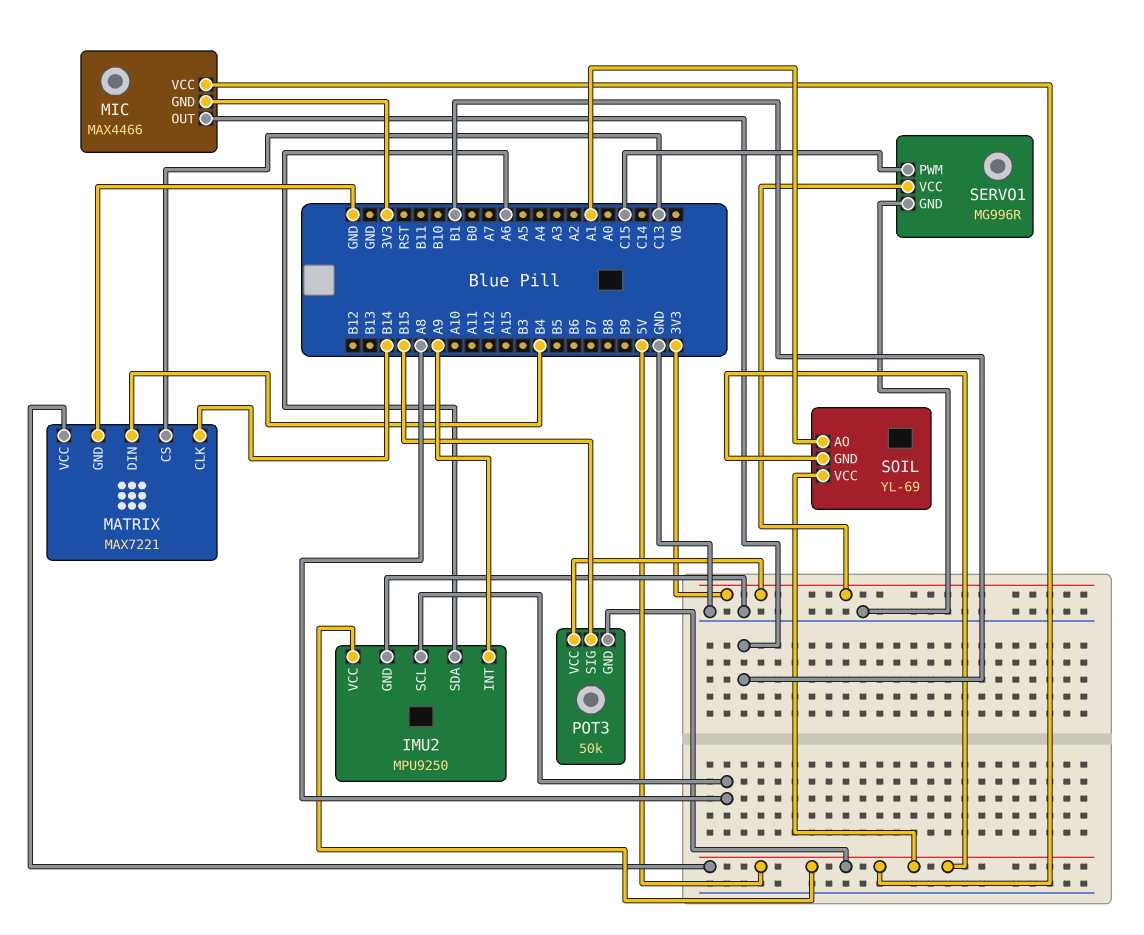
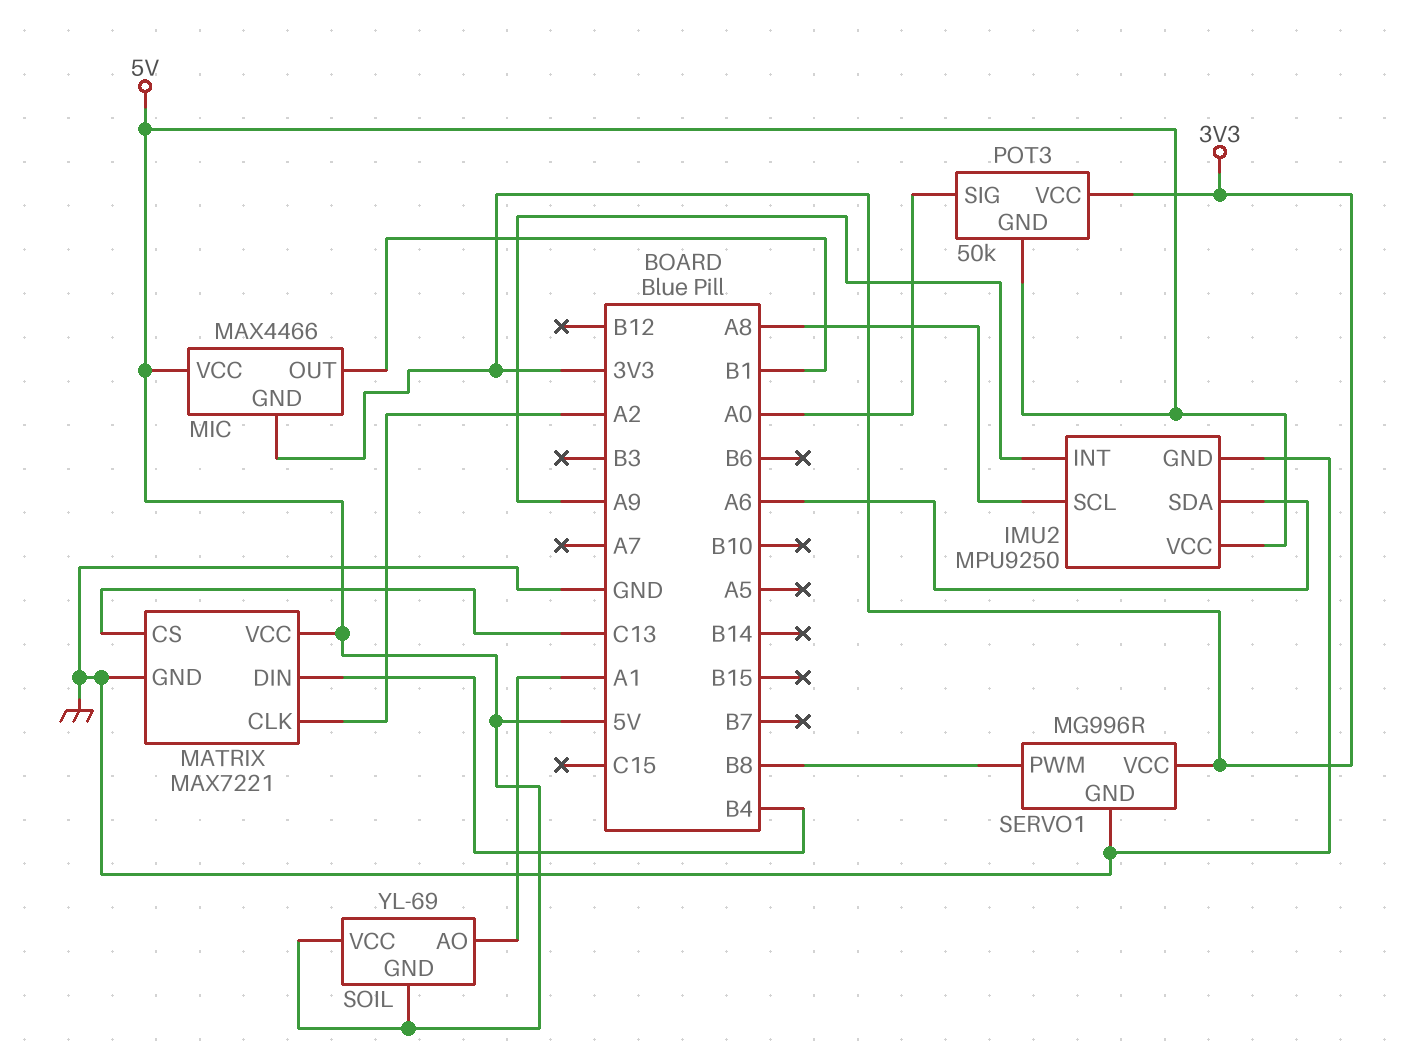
MATRIX pin CLK: B14 -> A2
POT3 pin SIG: B15 -> A0
SERVO1 pin PWM: C15 -> B8

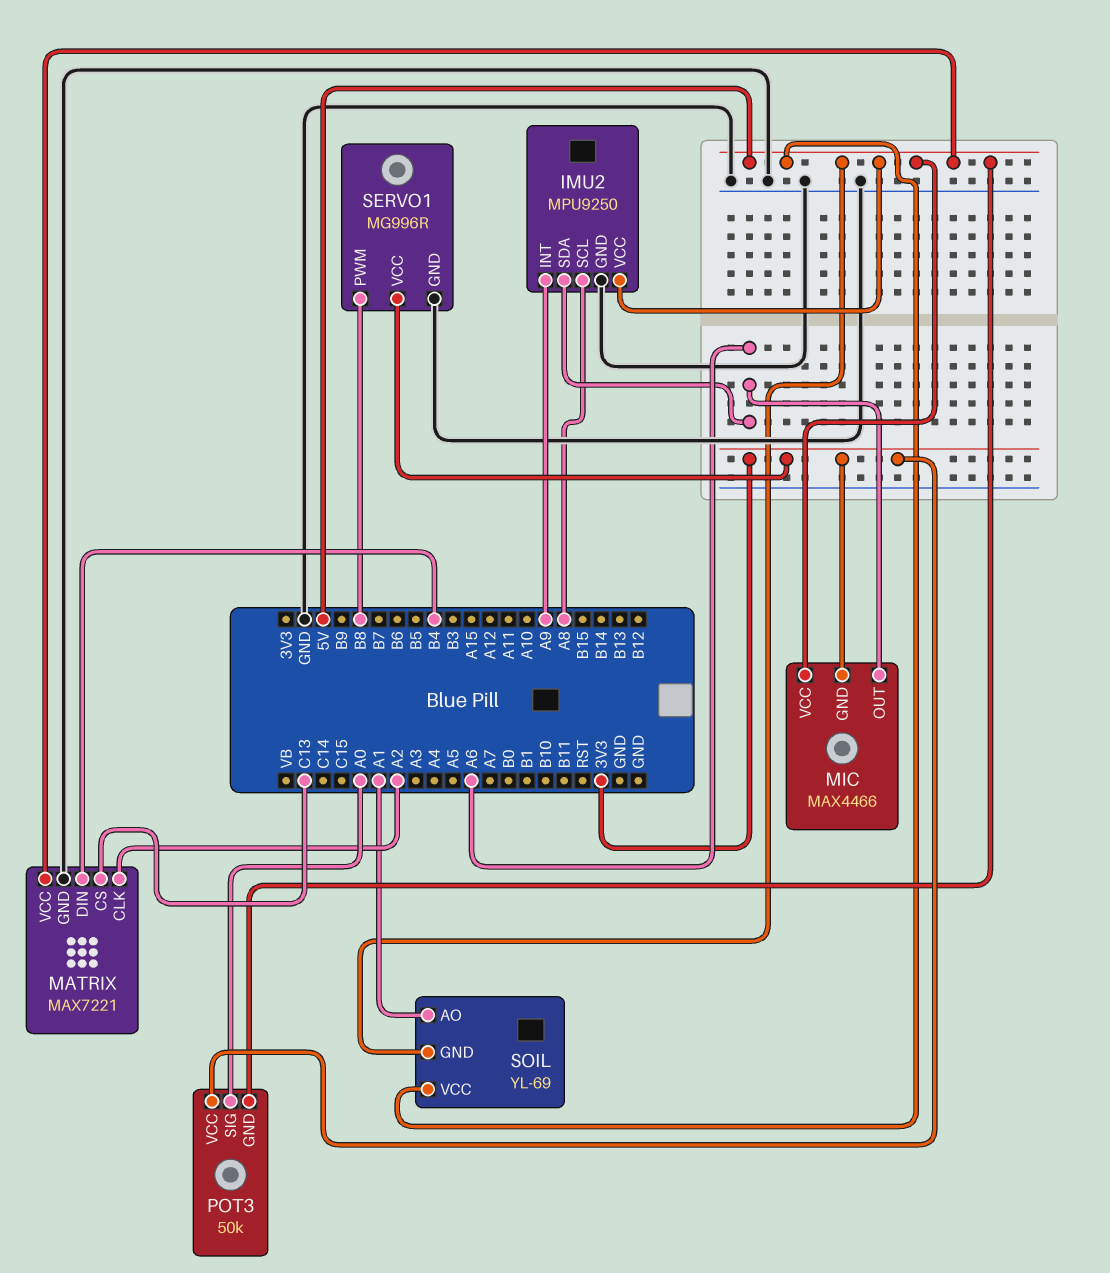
MIC pin OUT: B1 -> A6

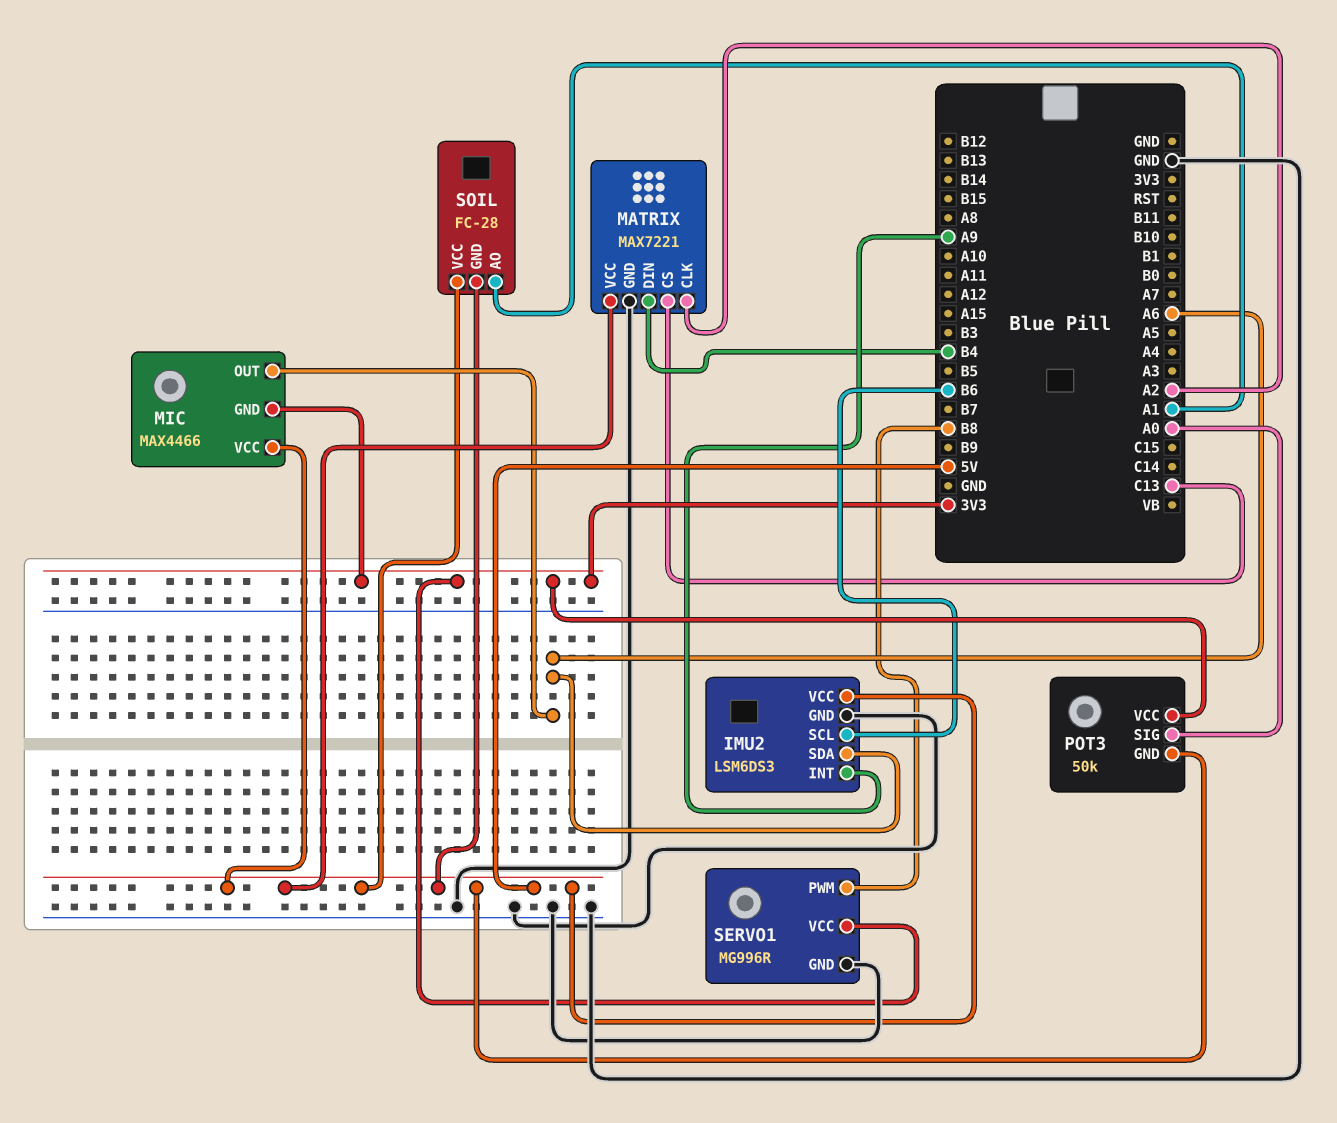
IMU2: MPU9250 -> LSM6DS3
IMU2 pin SCL: A8 -> B6
SOIL: YL-69 -> FC-28

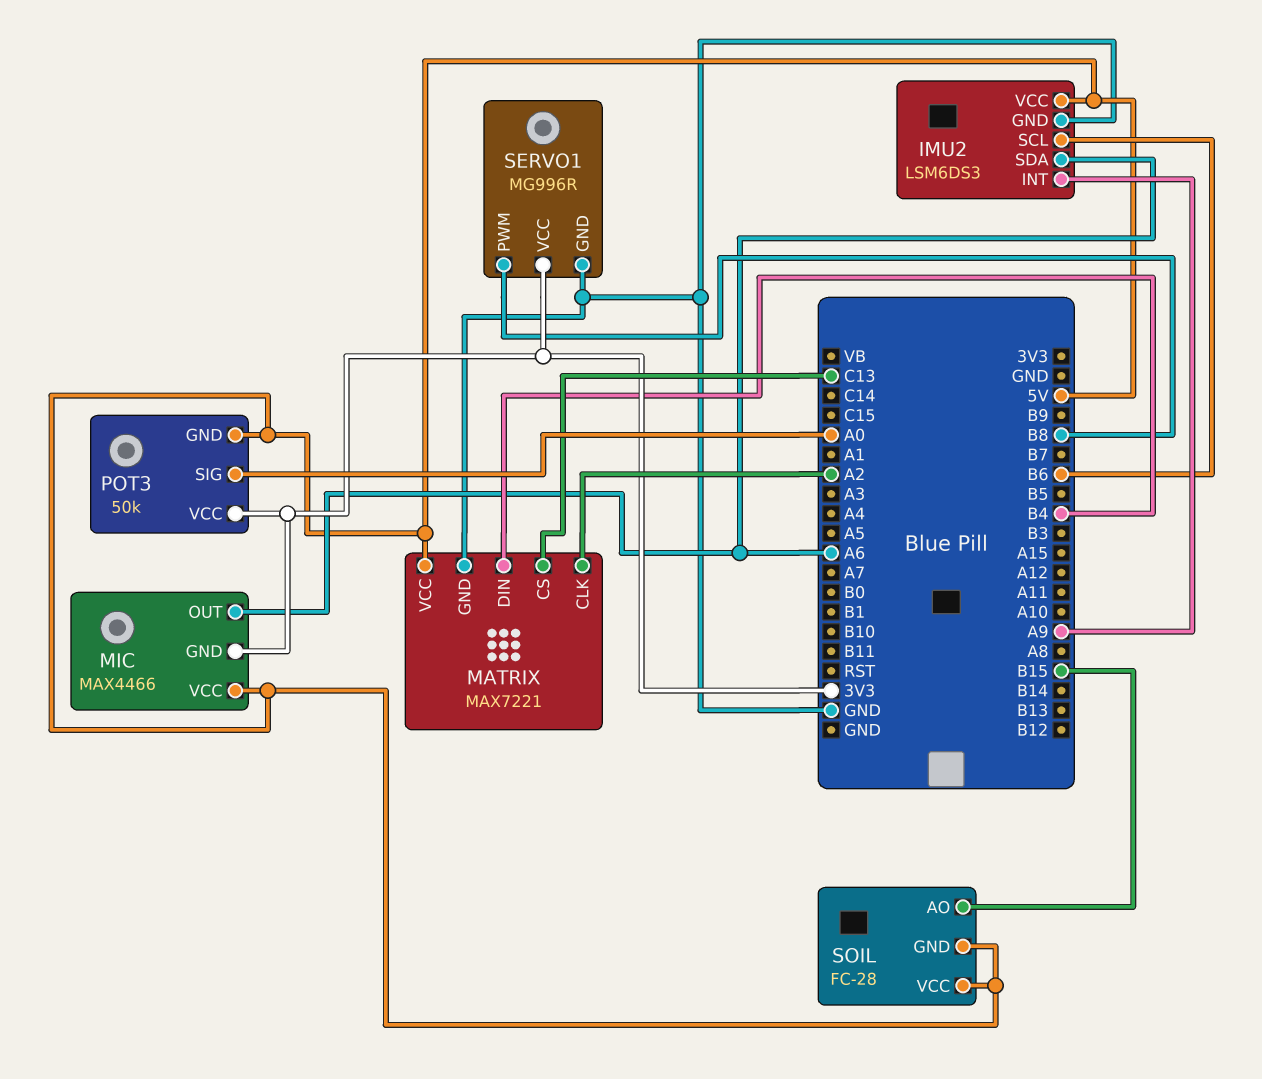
SOIL pin AO: A1 -> B15

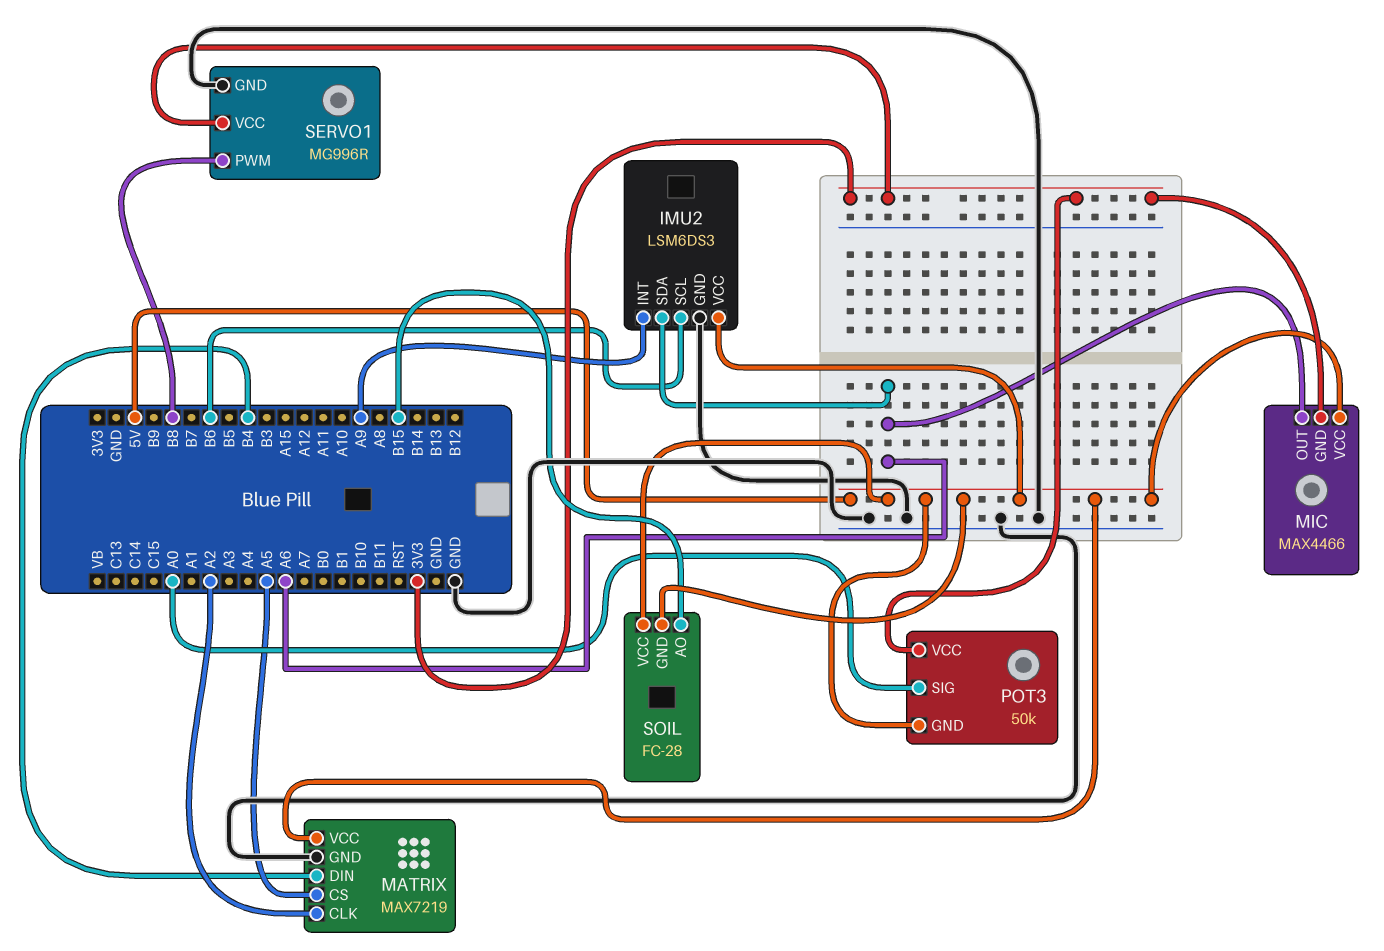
MATRIX: MAX7221 -> MAX7219
MATRIX pin CS: C13 -> A5

